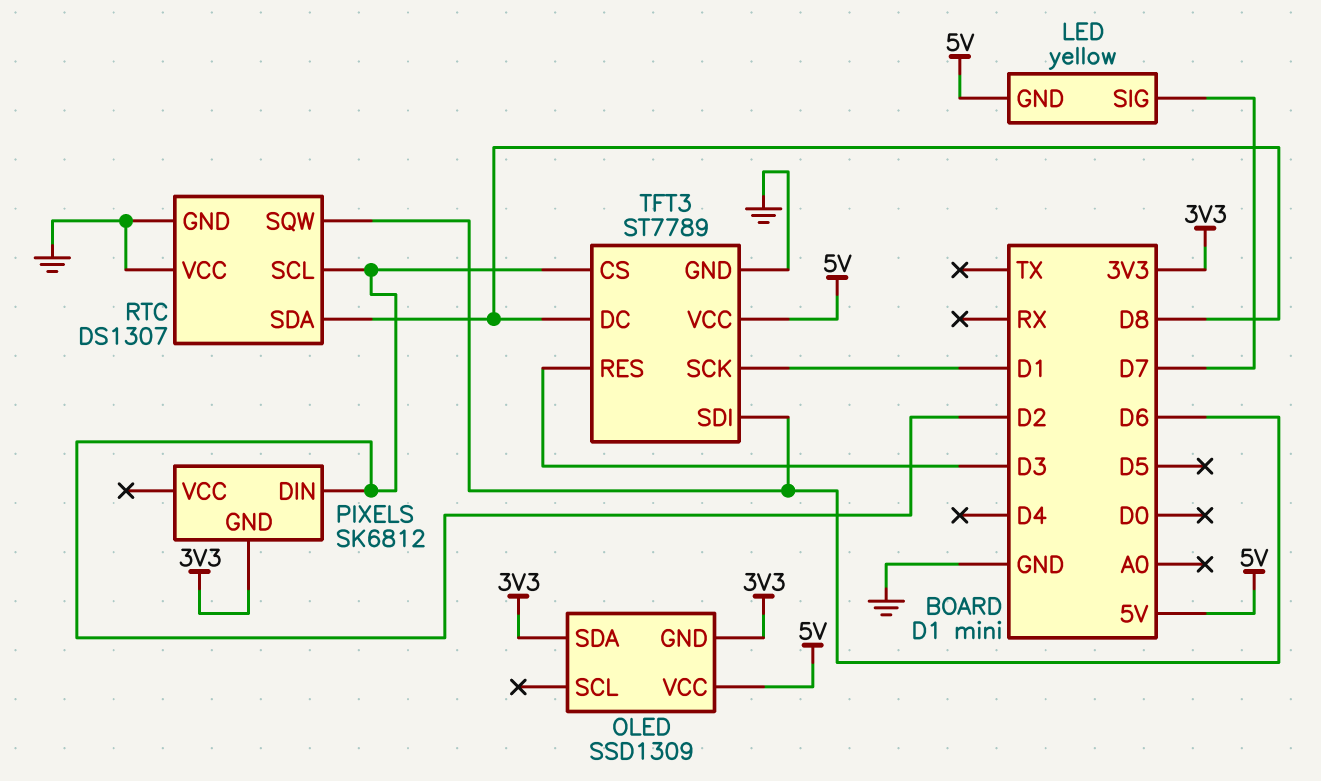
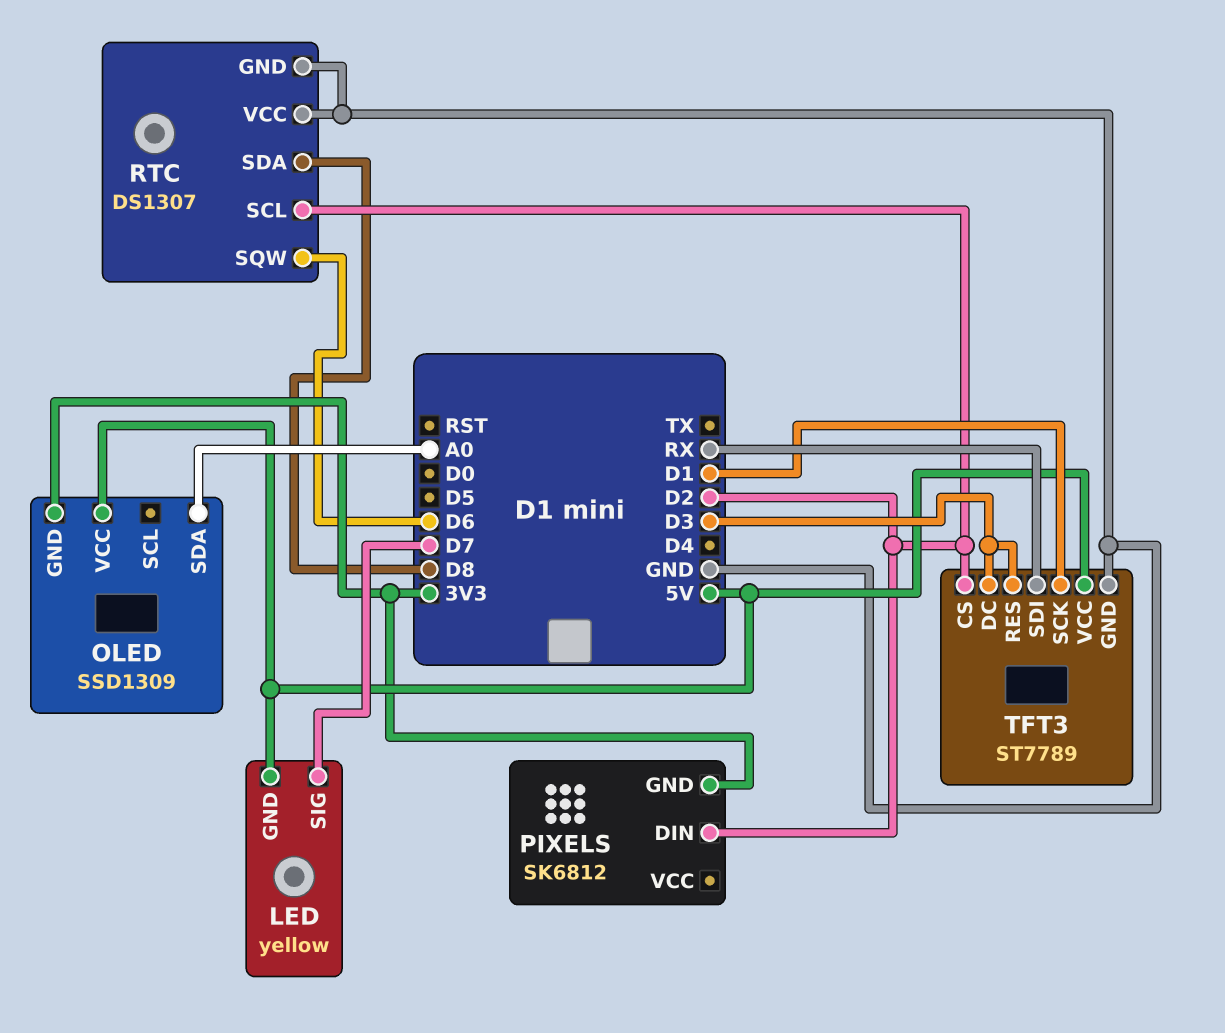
OLED pin SDA: 3V3 -> A0
TFT3 pin DC: D8 -> D3
TFT3 pin SDI: D6 -> RX

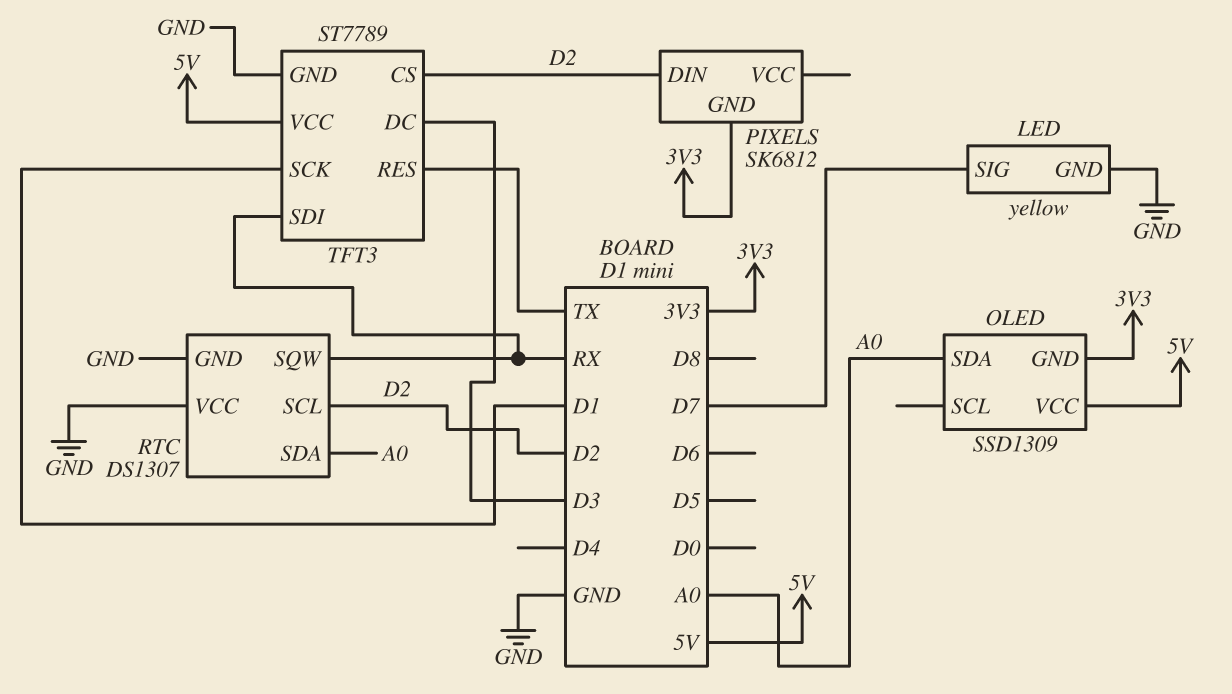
LED pin GND: 5V -> GND
RTC pin SDA: D8 -> A0
RTC pin SQW: D6 -> RX
TFT3 pin RES: D3 -> TX

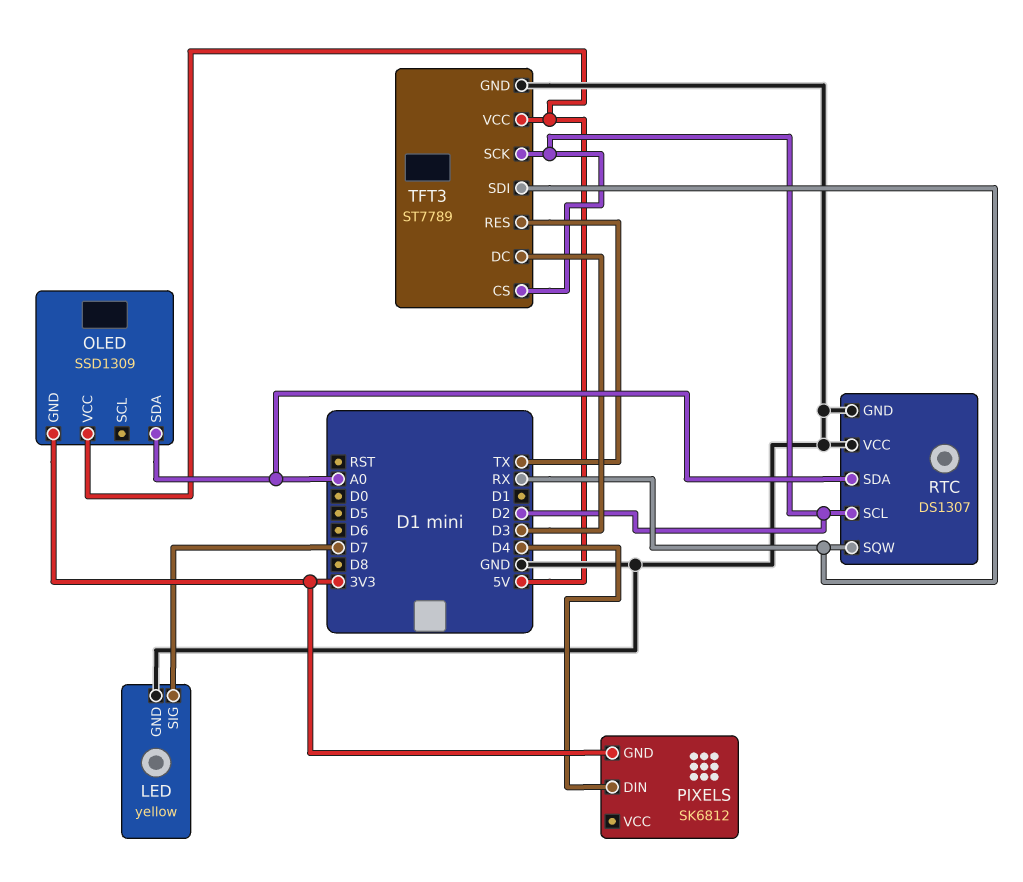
PIXELS pin DIN: D2 -> D4
TFT3 pin SCK: D1 -> D2

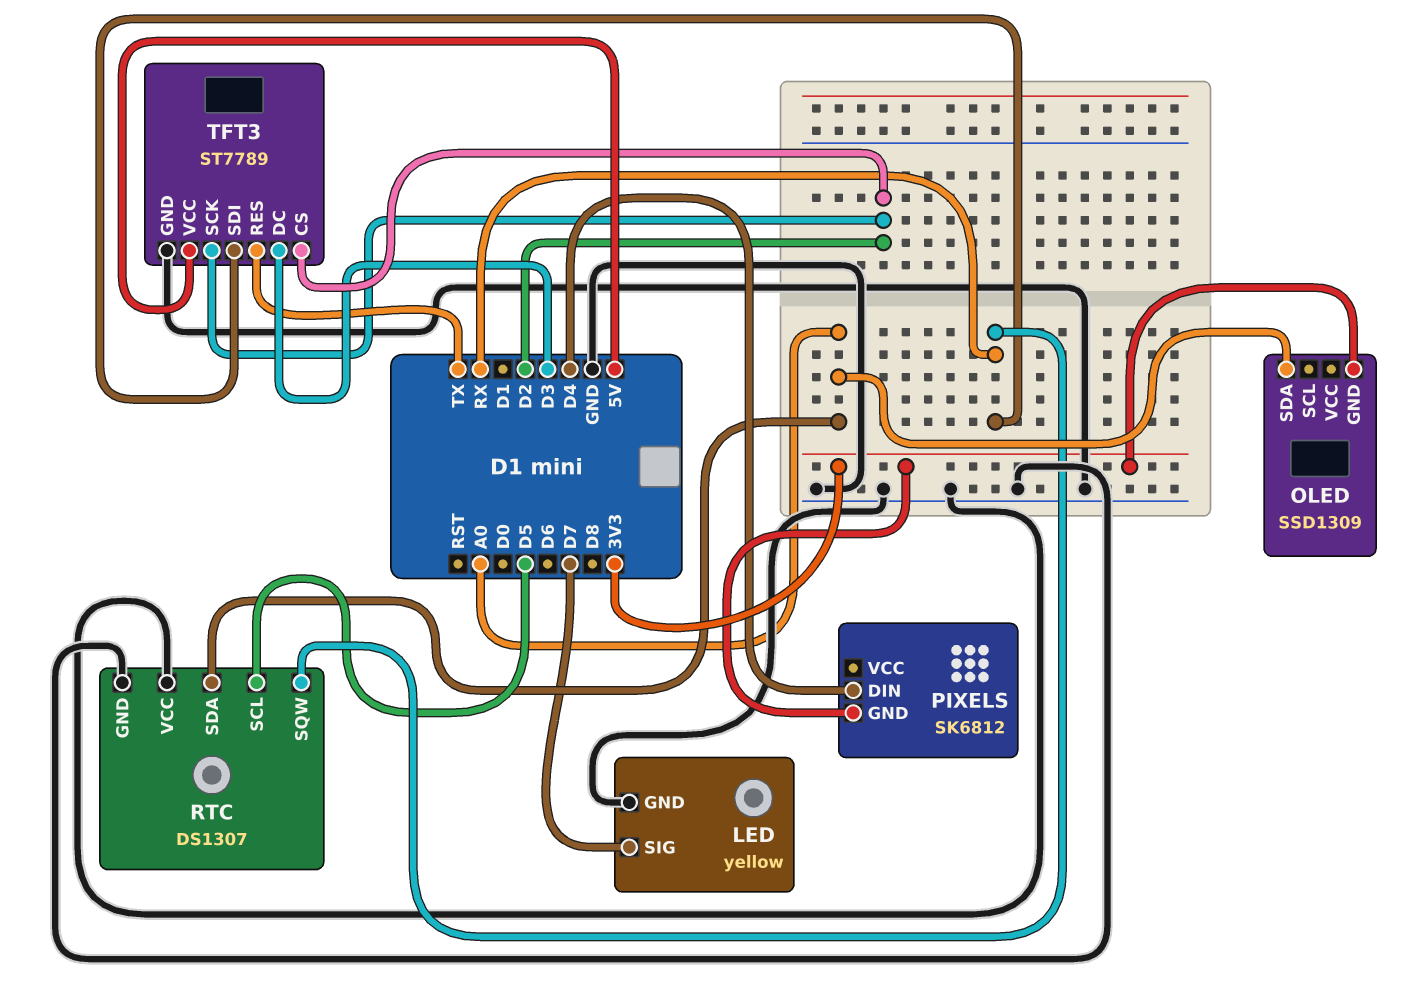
OLED pin VCC: 5V -> none
RTC pin SCL: D2 -> D5

